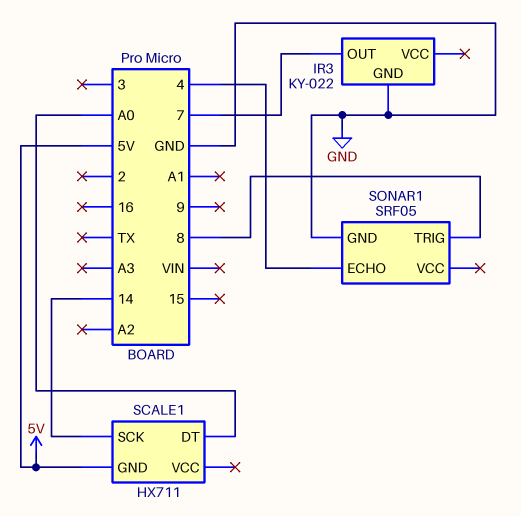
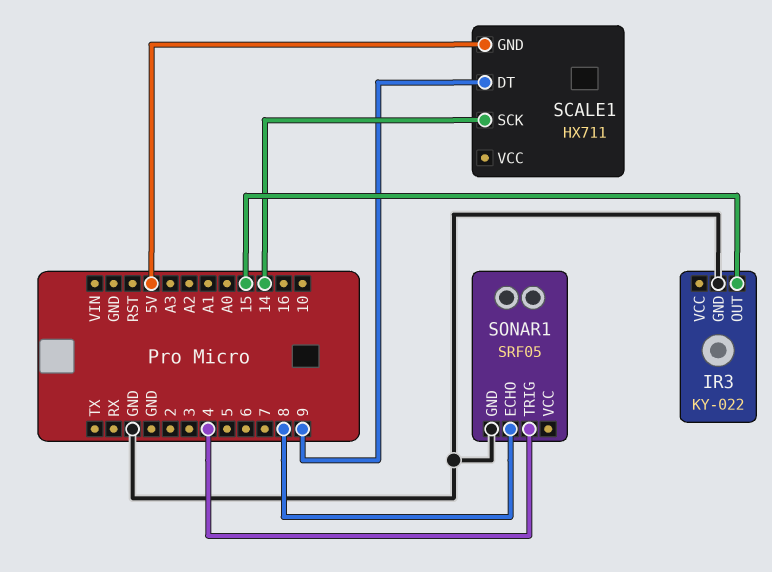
IR3 pin OUT: 7 -> 15
SCALE1 pin DT: A0 -> 9
SONAR1 pin ECHO: 4 -> 8
SONAR1 pin TRIG: 8 -> 4

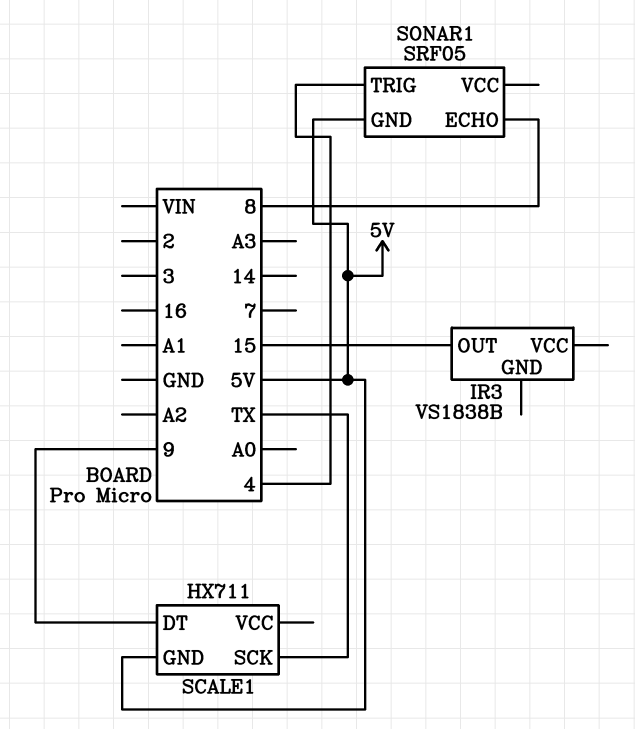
IR3: KY-022 -> VS1838B
IR3 pin GND: GND -> none
SCALE1 pin SCK: 14 -> TX
SONAR1 pin GND: GND -> 5V

